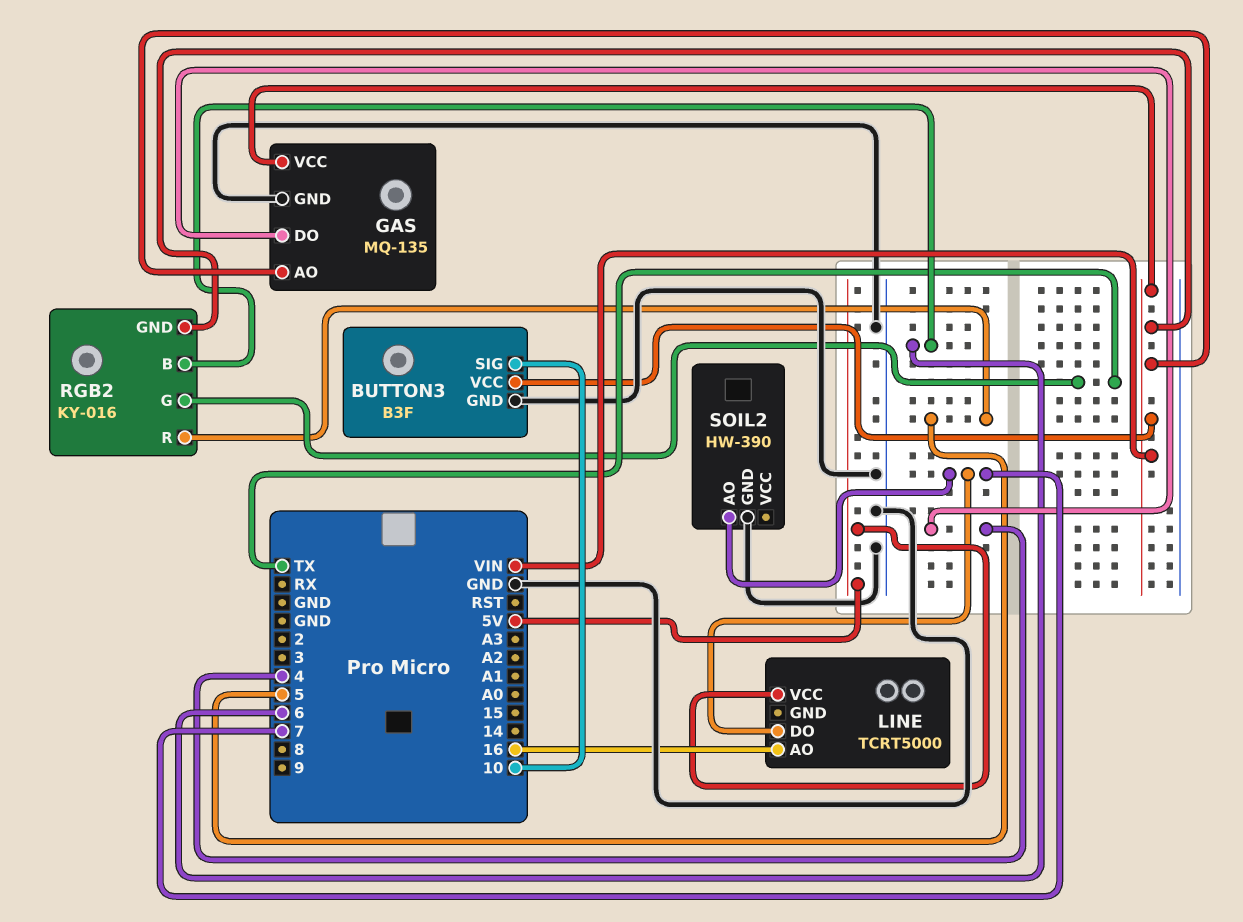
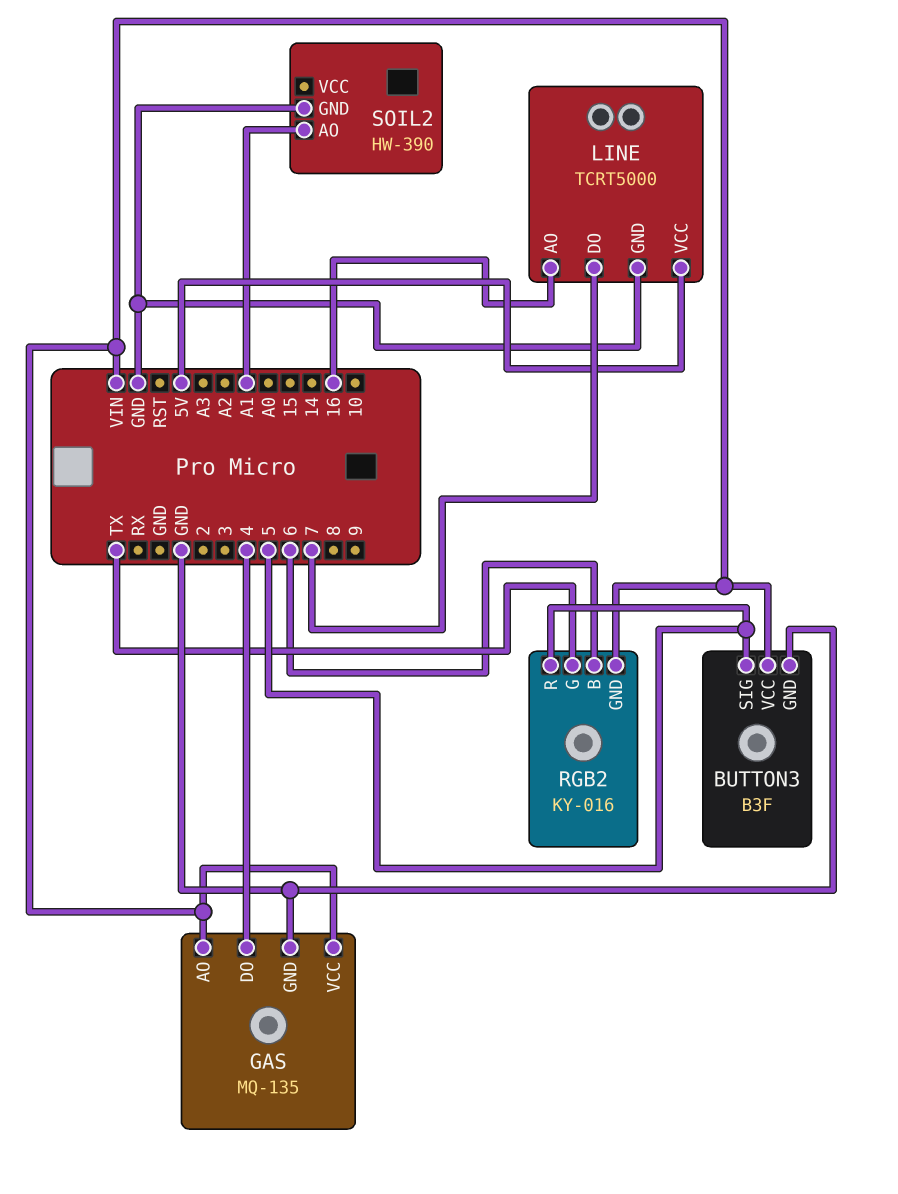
BUTTON3 pin SIG: 10 -> 5
LINE pin GND: none -> GND
SOIL2 pin AO: 7 -> A1

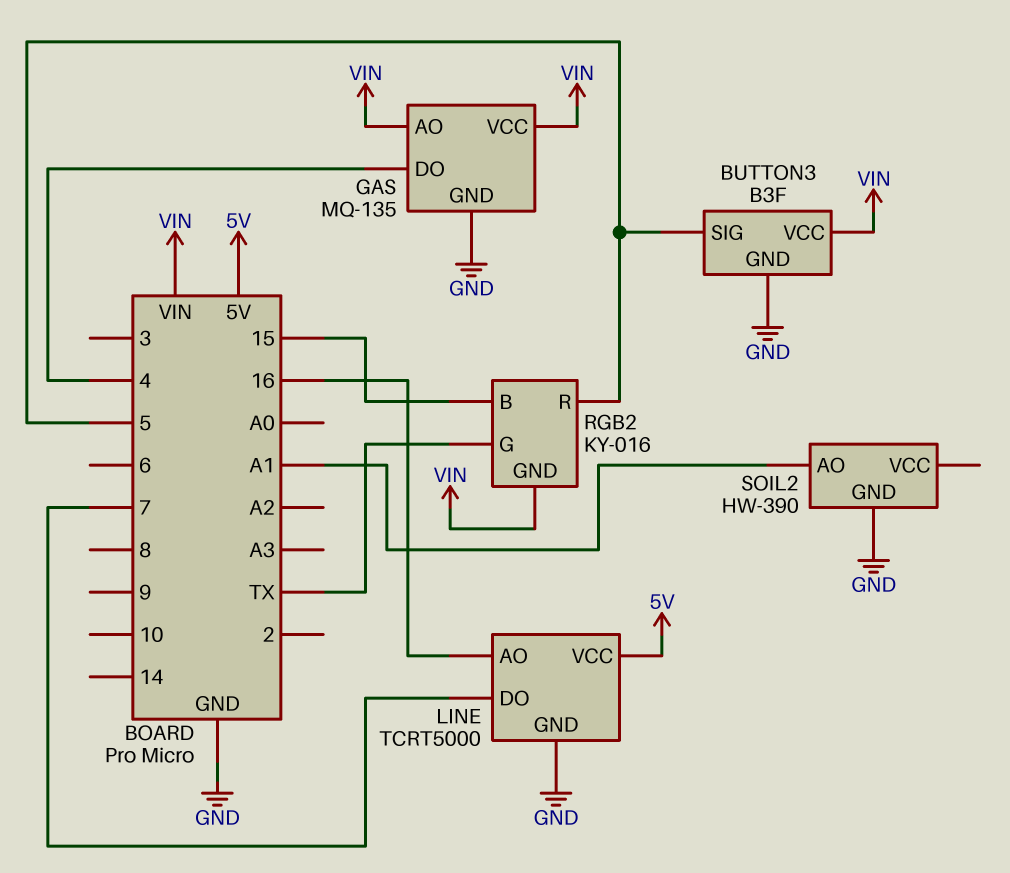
RGB2 pin B: 6 -> 15

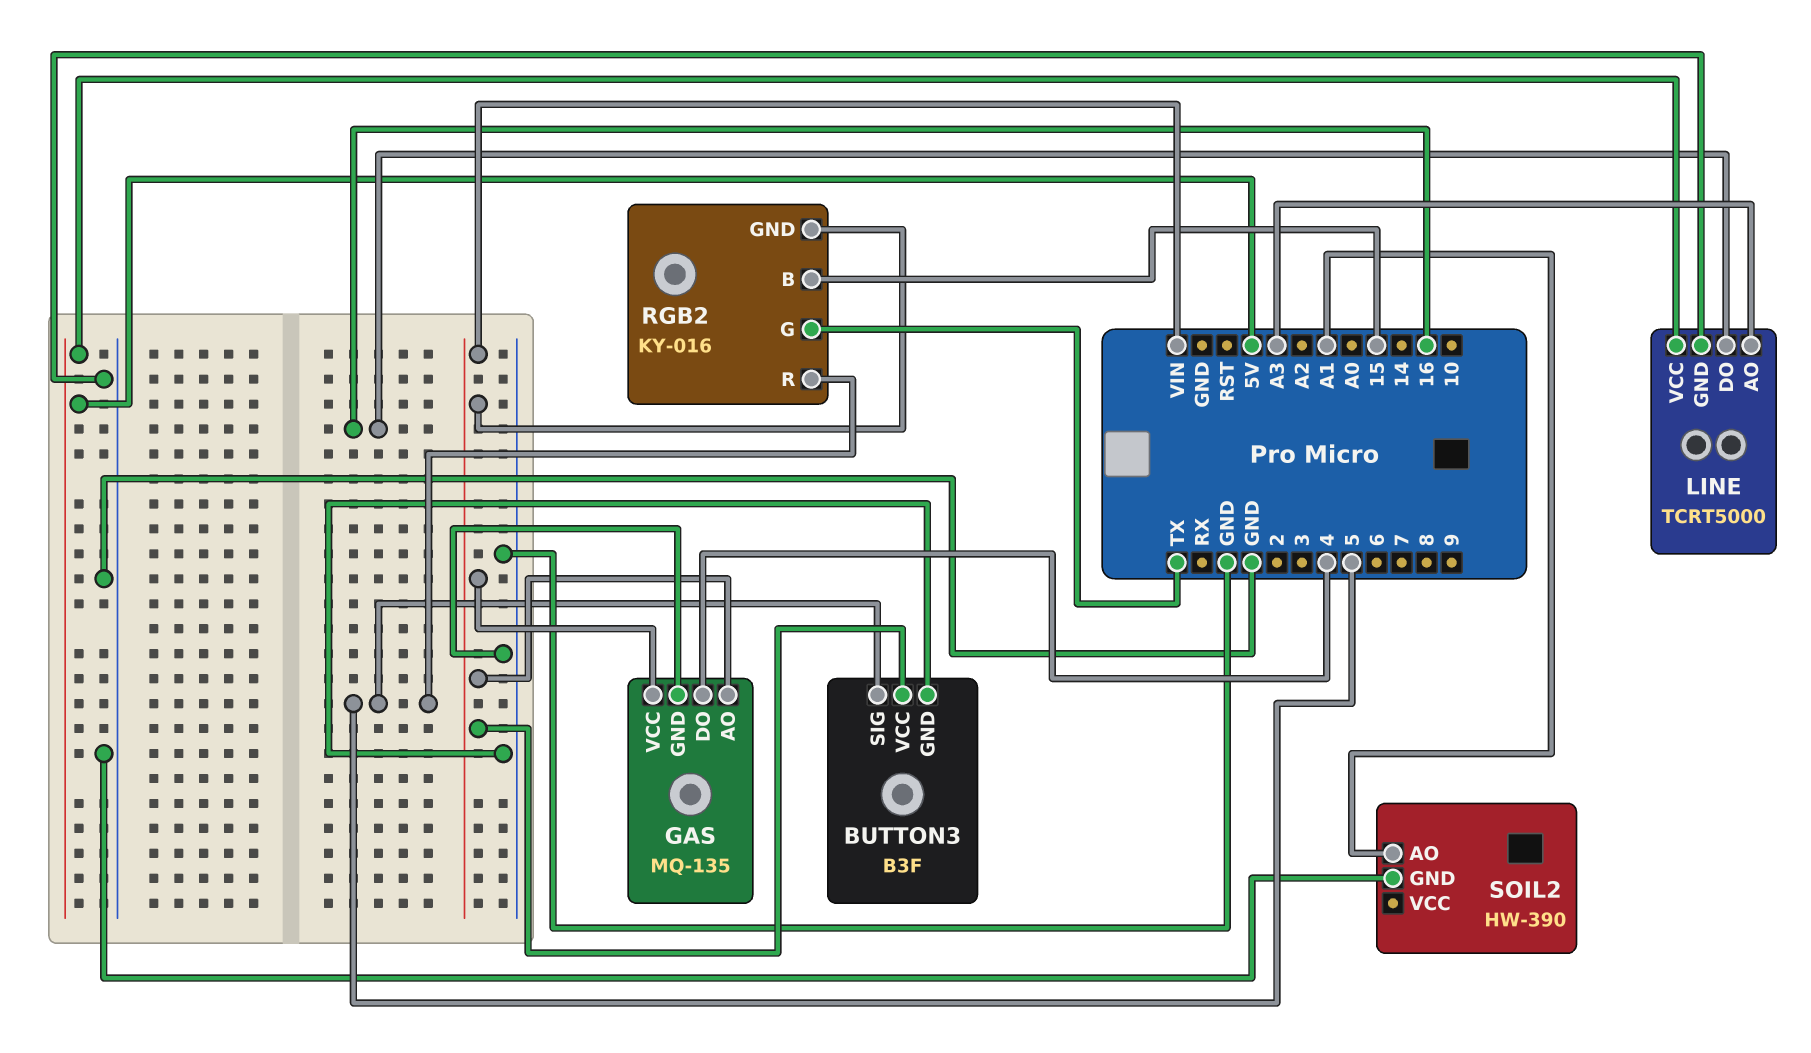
LINE pin AO: 16 -> A3
LINE pin DO: 7 -> 16

